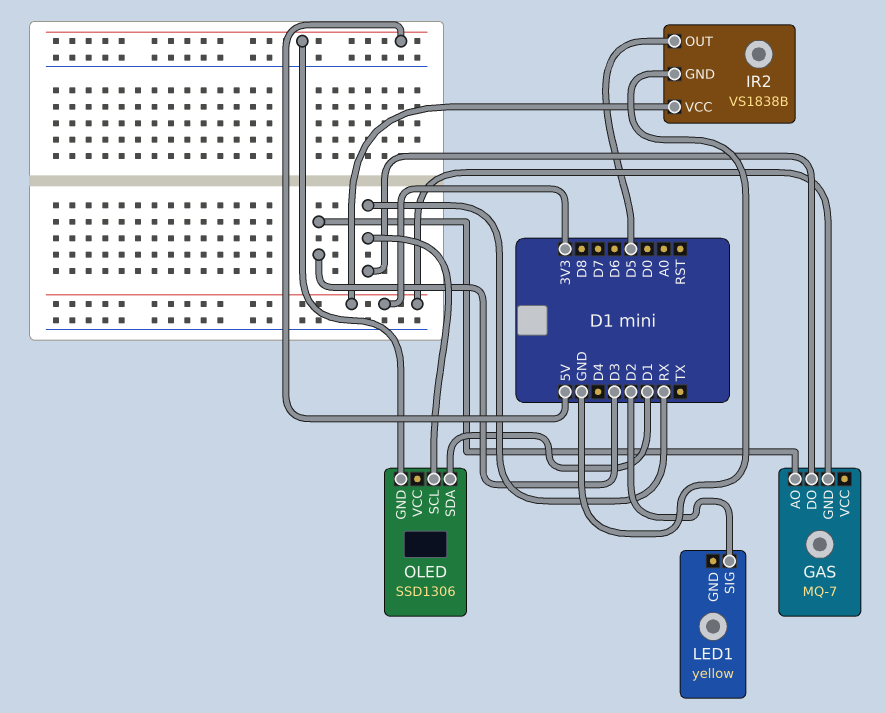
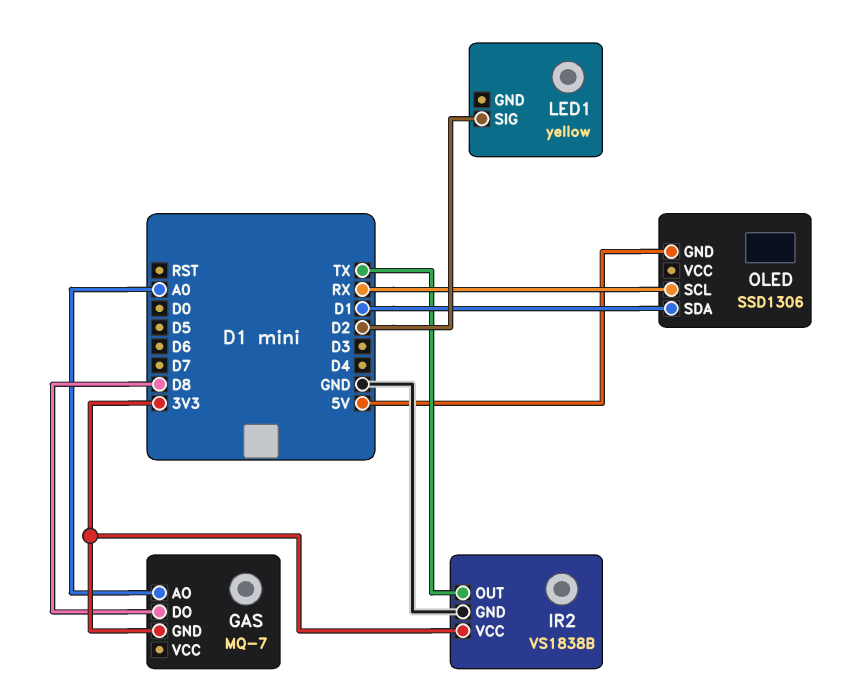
GAS pin AO: D3 -> A0
GAS pin DO: RX -> D8
IR2 pin OUT: D5 -> TX

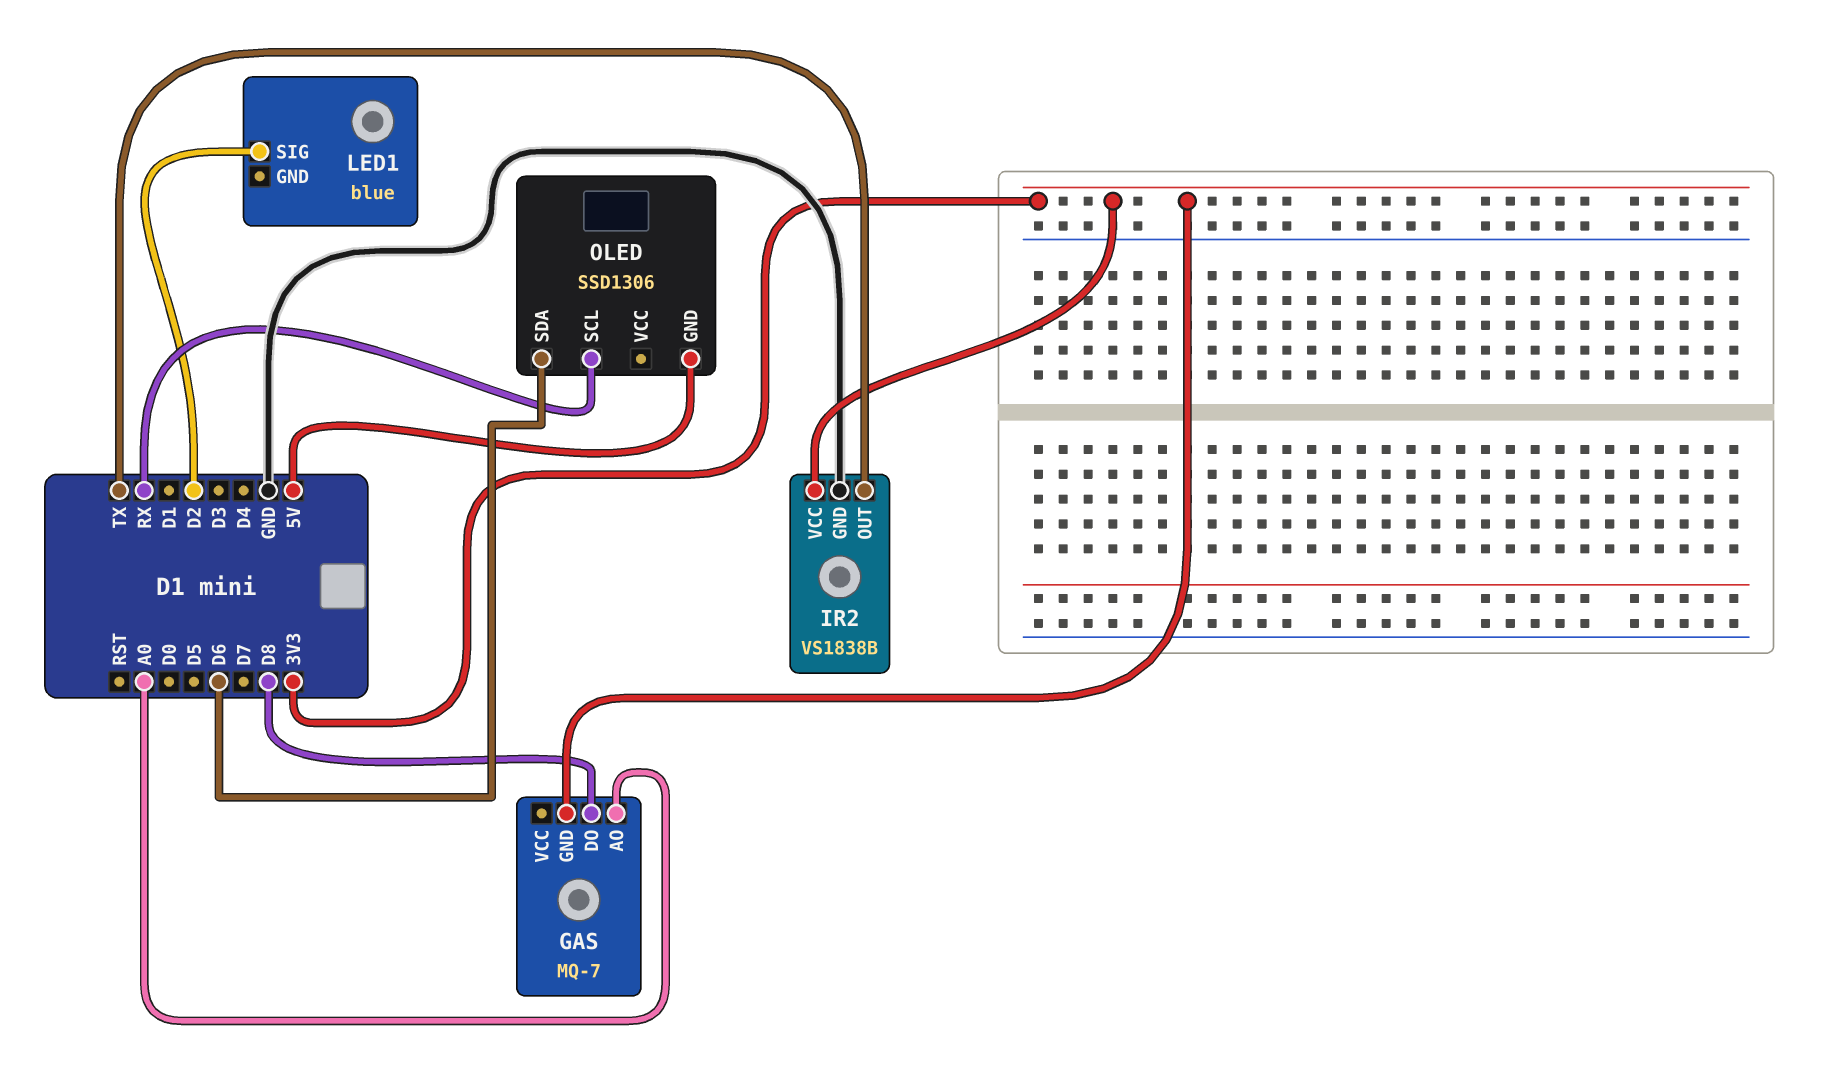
LED1: yellow -> blue
OLED pin SDA: D1 -> D6

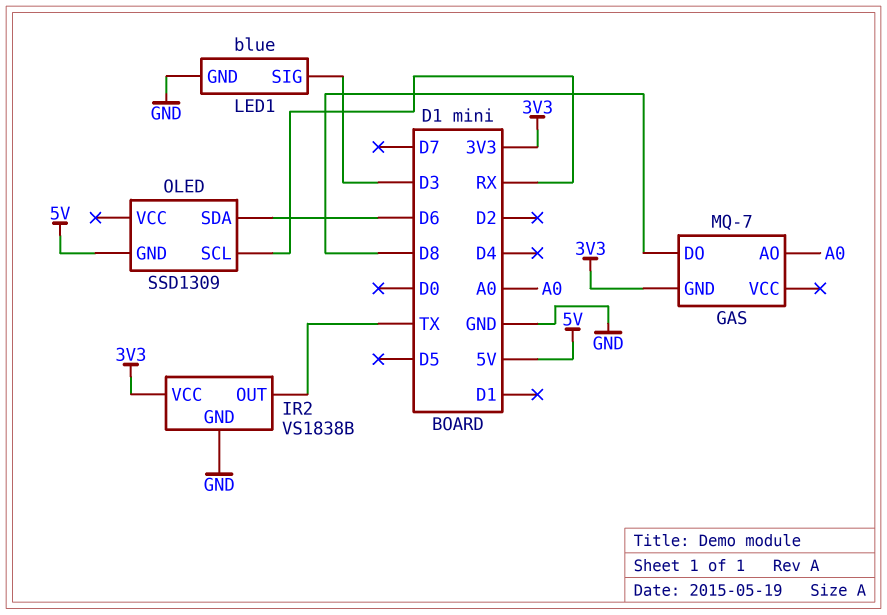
LED1 pin GND: none -> GND
LED1 pin SIG: D2 -> D3
OLED: SSD1306 -> SSD1309

